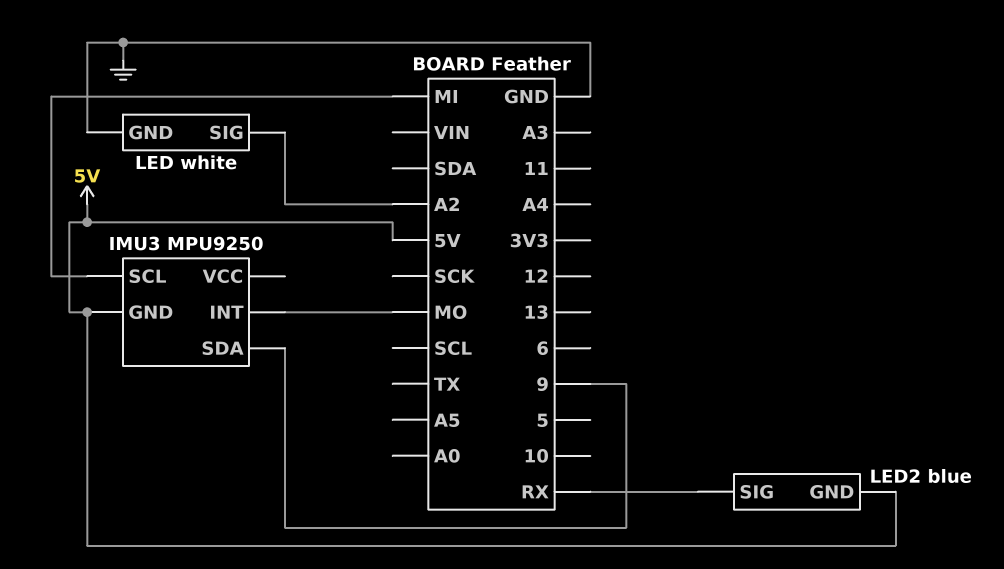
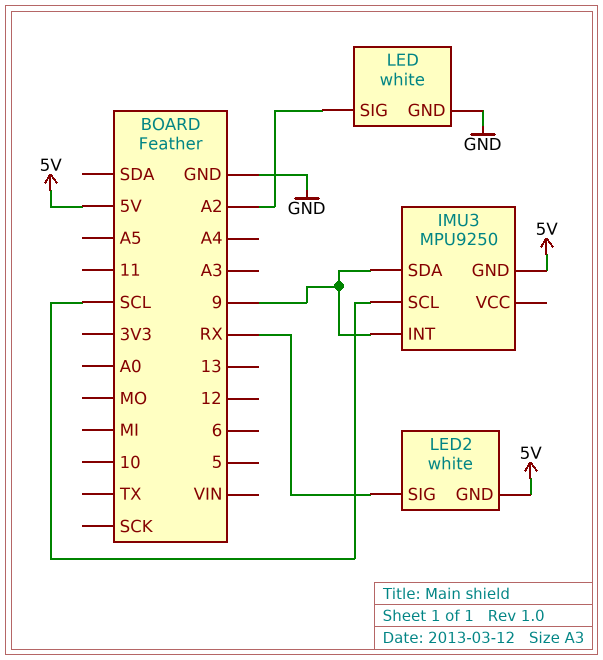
IMU3 pin INT: MO -> 9
IMU3 pin SCL: MI -> SCL
LED2: blue -> white

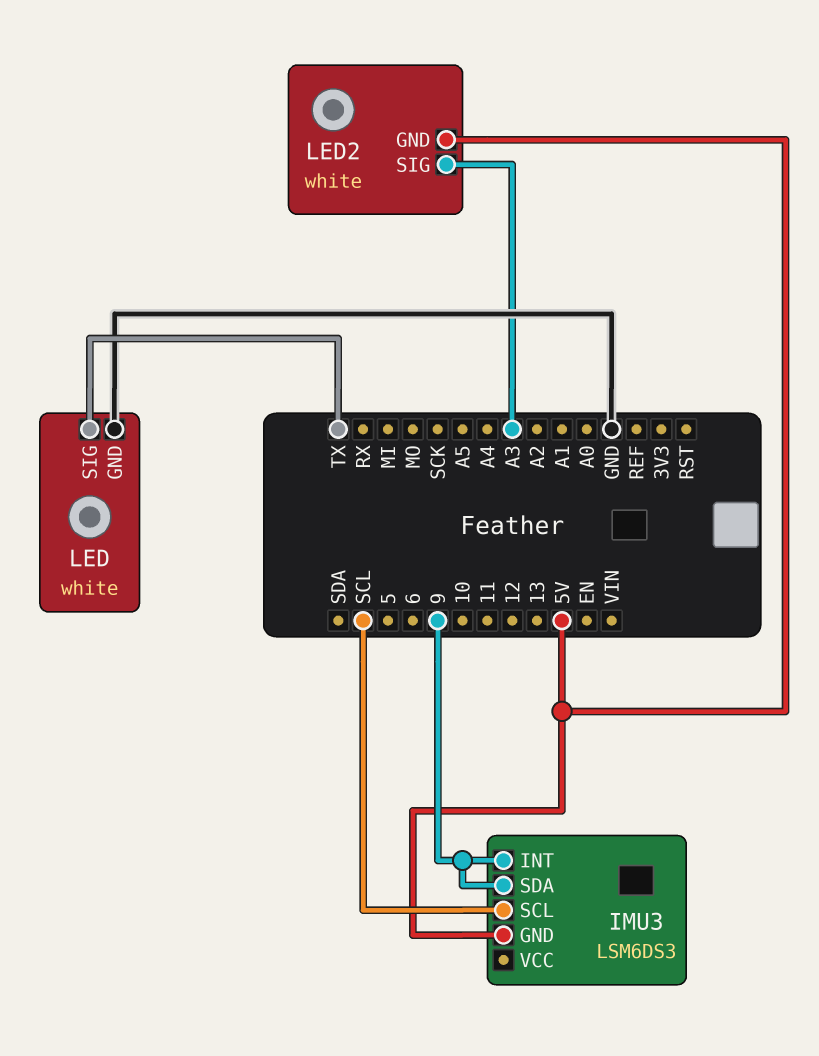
IMU3: MPU9250 -> LSM6DS3
LED pin SIG: A2 -> TX
LED2 pin SIG: RX -> A3

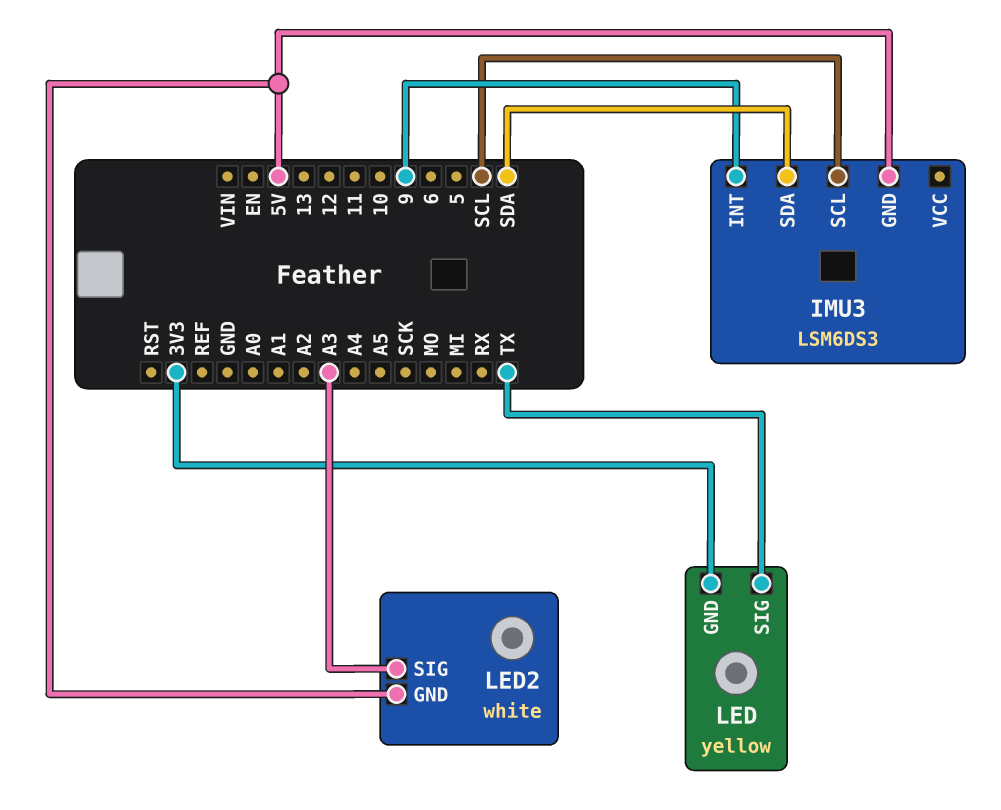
IMU3 pin SDA: 9 -> SDA
LED: white -> yellow
LED pin GND: GND -> 3V3

